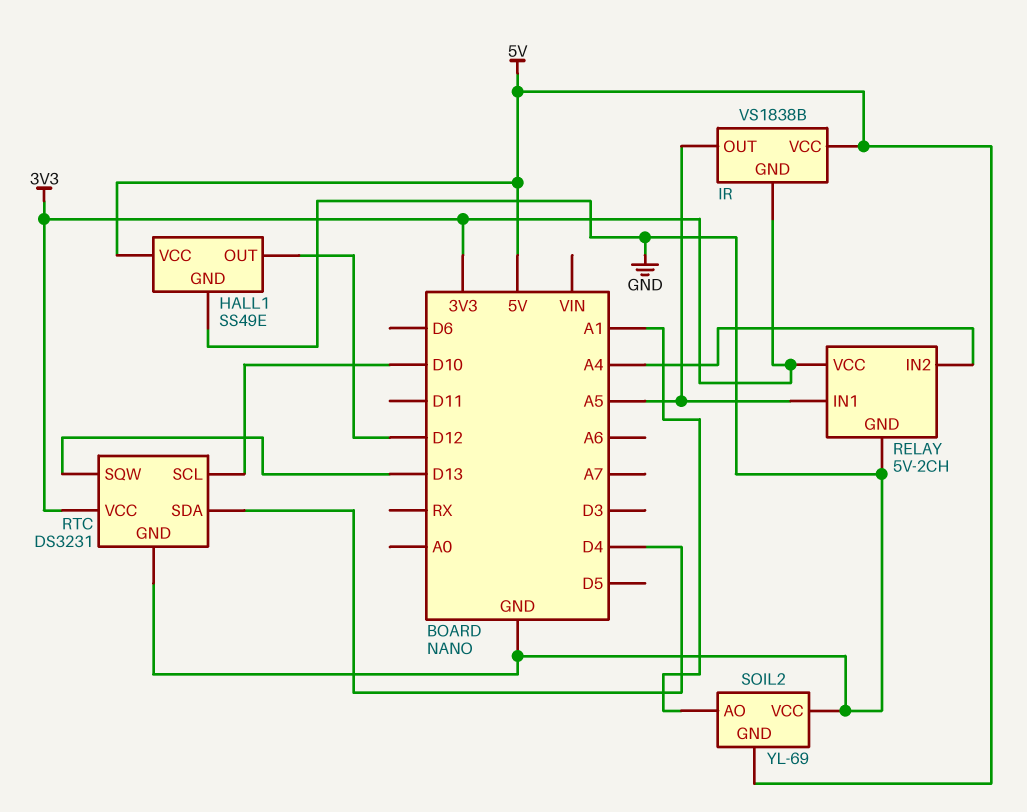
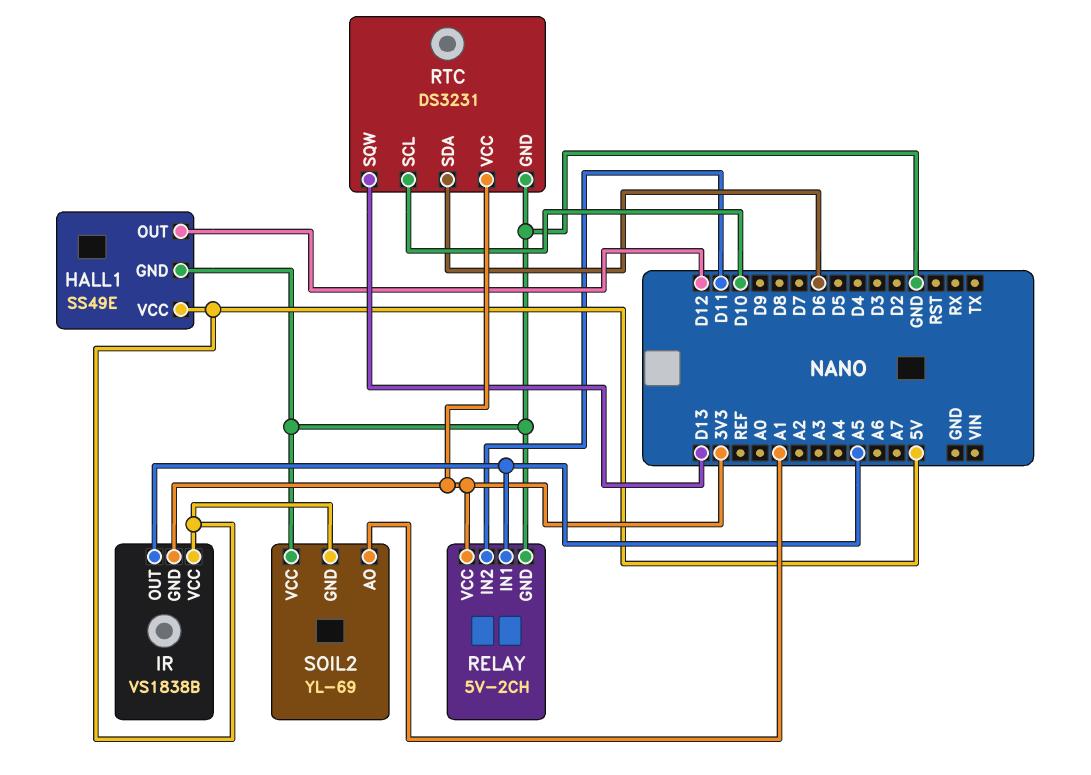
RELAY pin IN2: A4 -> D11
RTC pin SDA: D4 -> D6

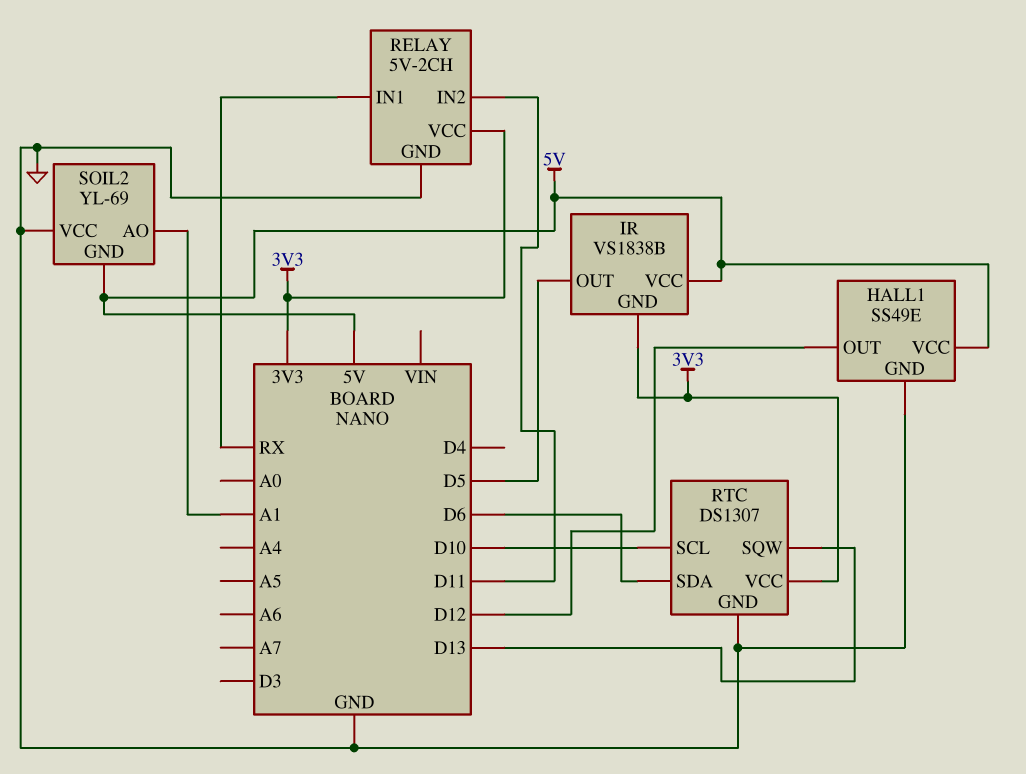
IR pin OUT: A5 -> D5
RELAY pin IN1: A5 -> RX
RTC: DS3231 -> DS1307

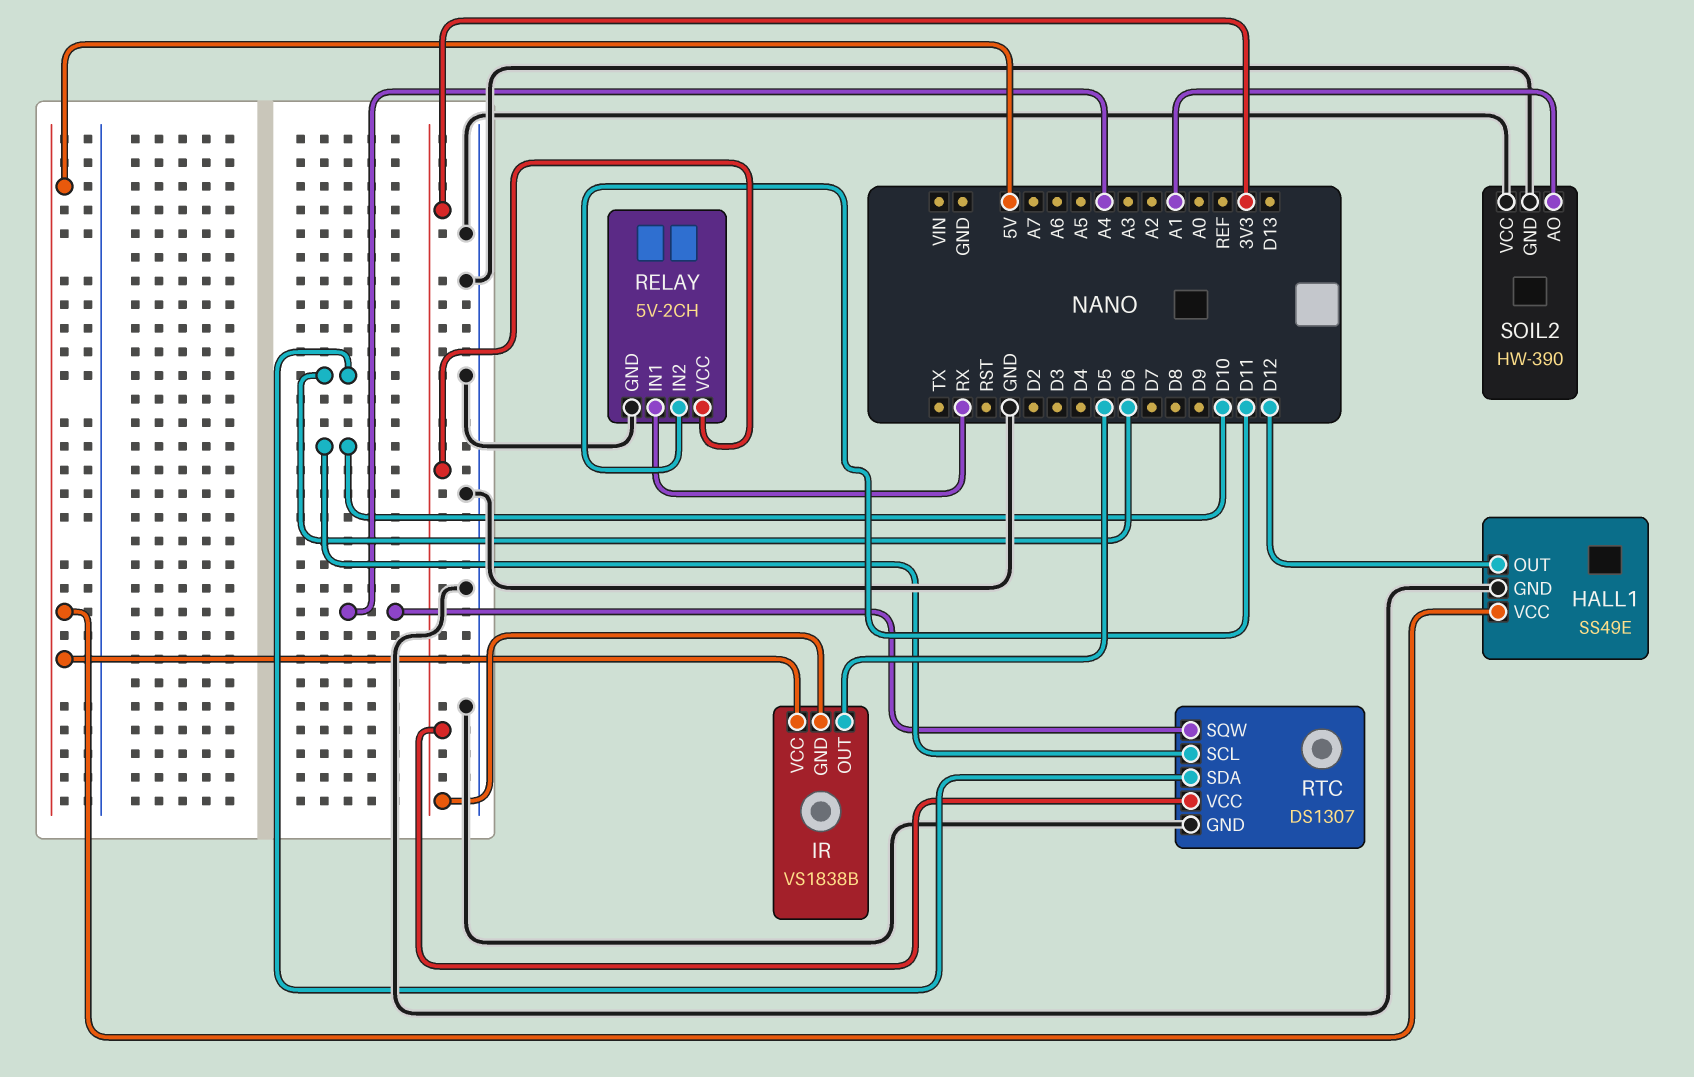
RTC pin SQW: D13 -> A4
SOIL2: YL-69 -> HW-390
SOIL2 pin GND: 5V -> GND

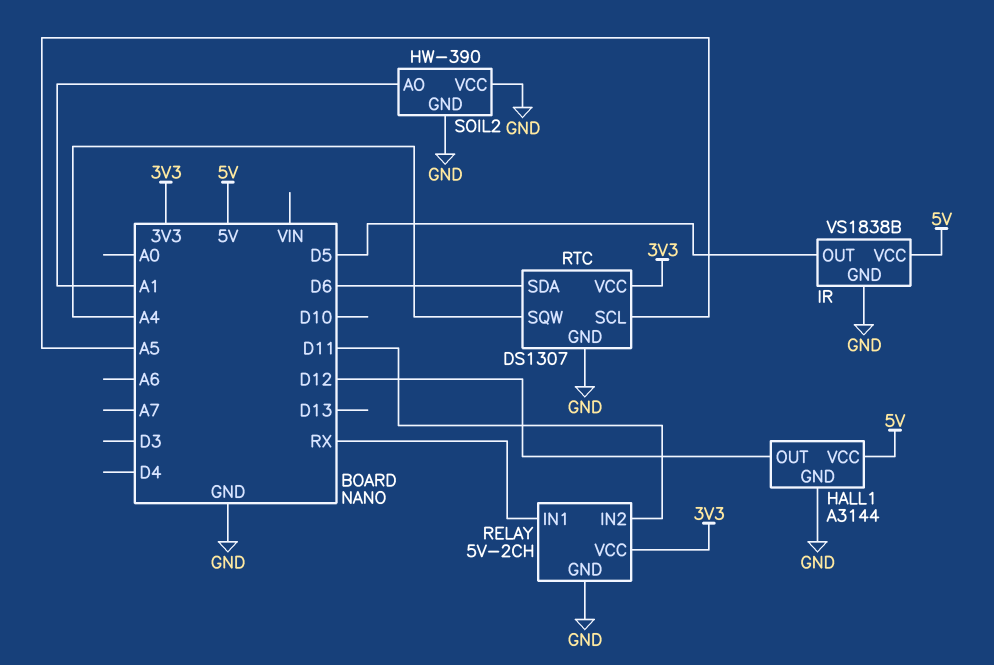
HALL1: SS49E -> A3144
IR pin GND: 3V3 -> GND
RTC pin SCL: D10 -> A5

